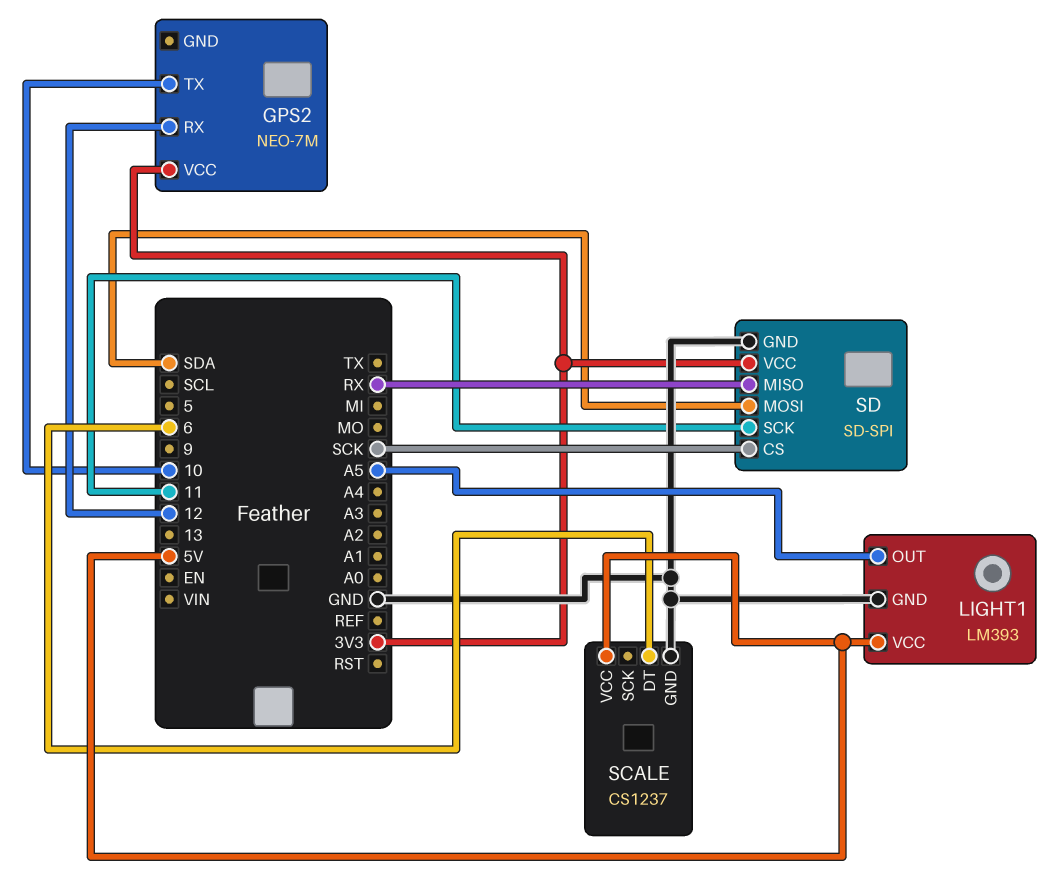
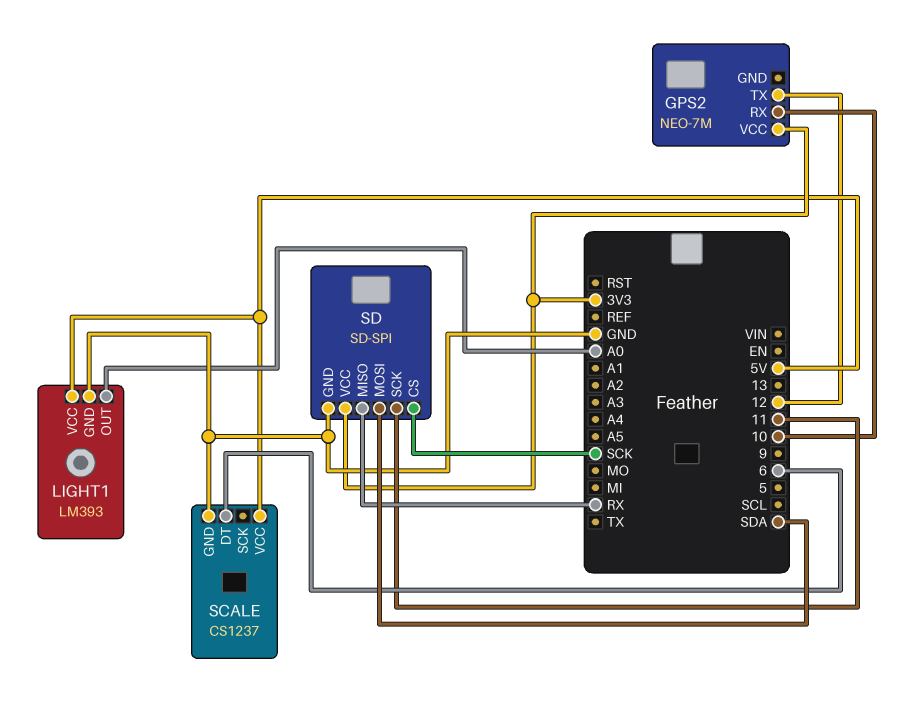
GPS2 pin RX: 12 -> 10
GPS2 pin TX: 10 -> 12
LIGHT1 pin OUT: A5 -> A0

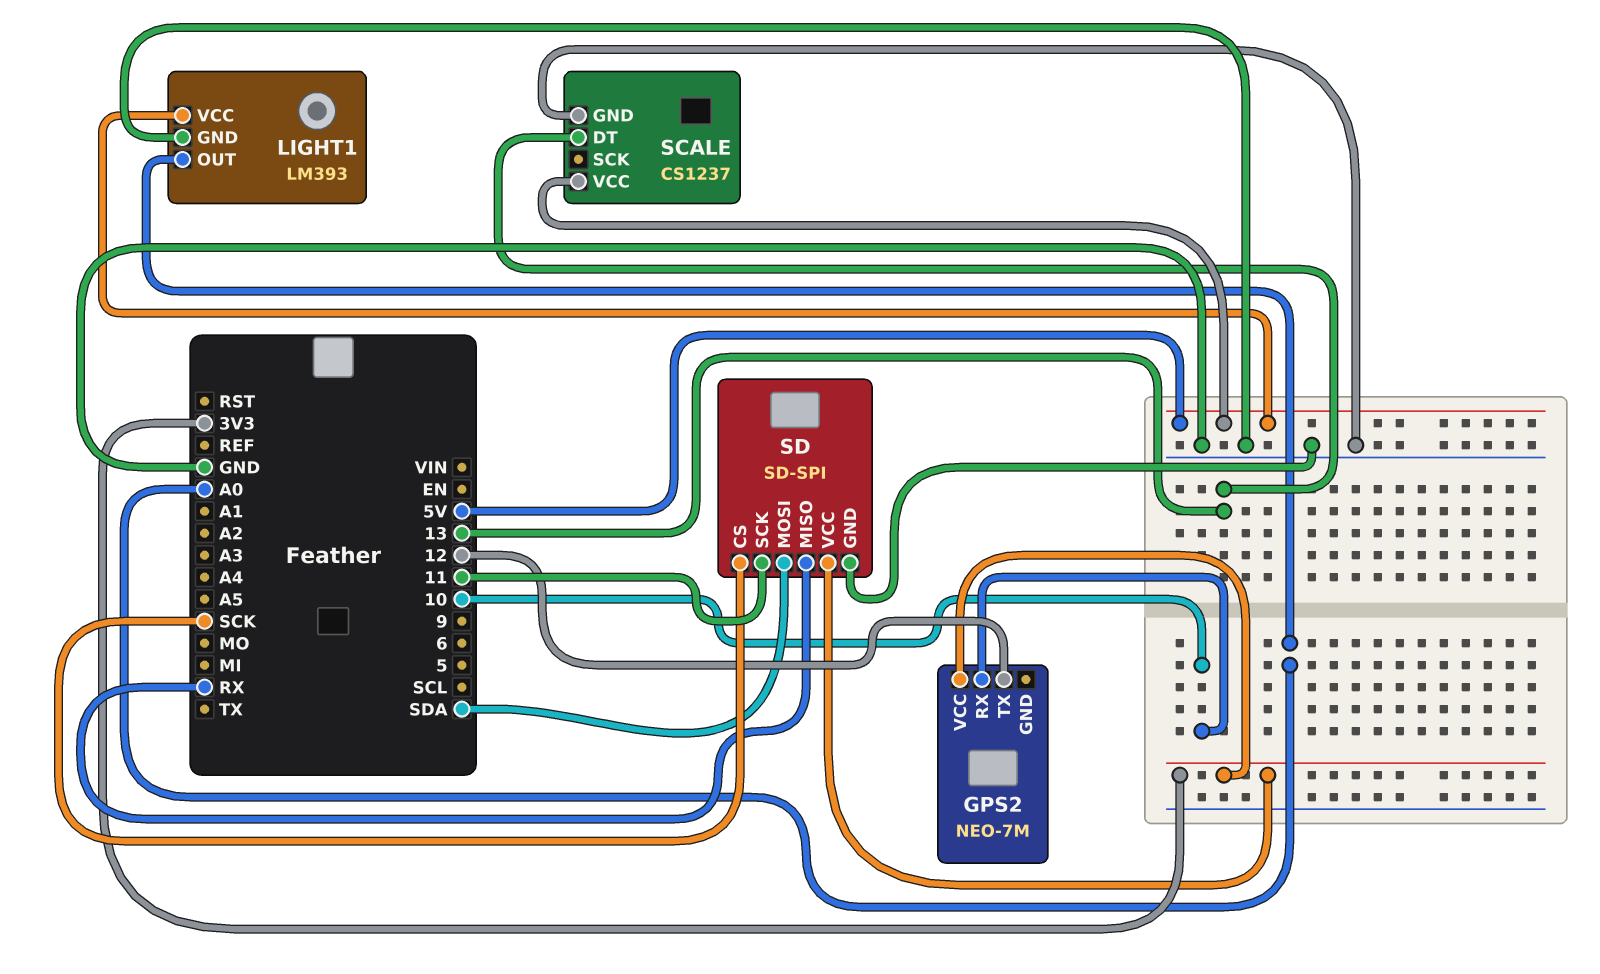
SCALE pin DT: 6 -> 13

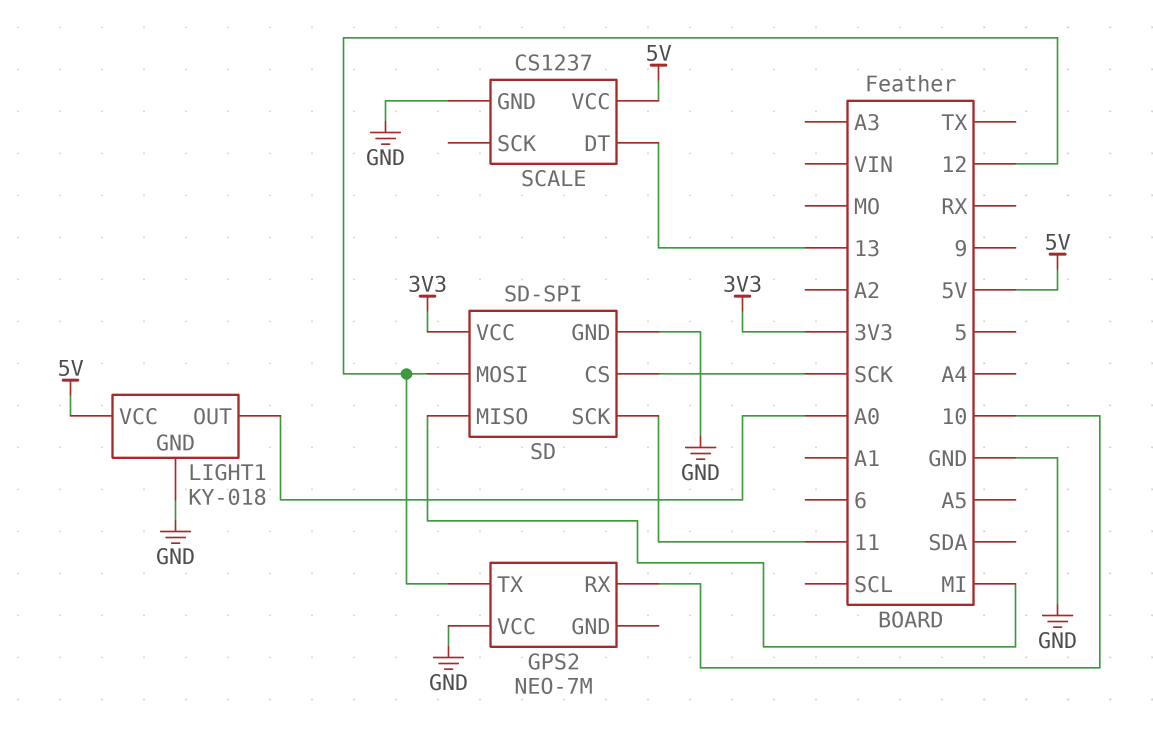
GPS2 pin VCC: 3V3 -> GND
LIGHT1: LM393 -> KY-018
SD pin MISO: RX -> MI
SD pin MOSI: SDA -> 12

